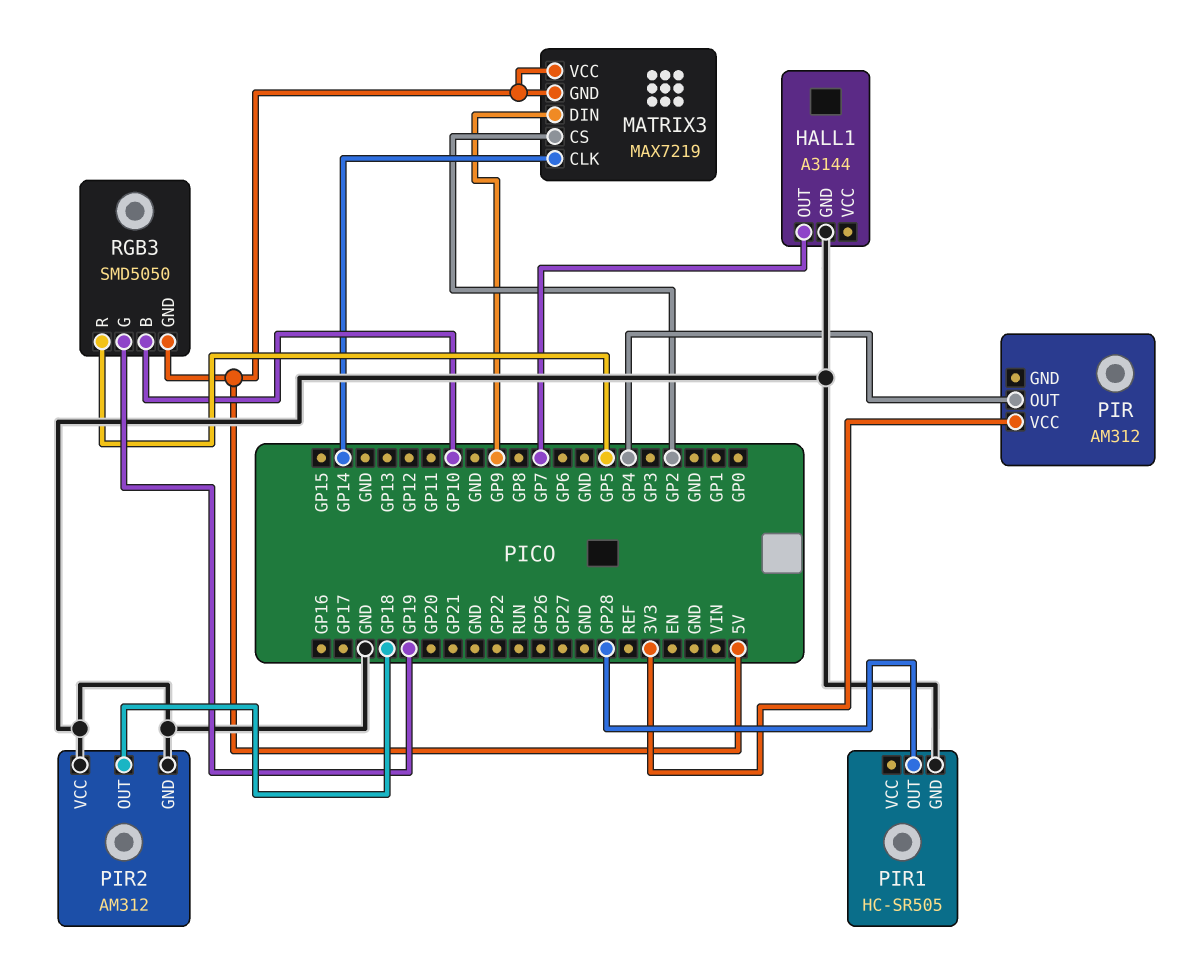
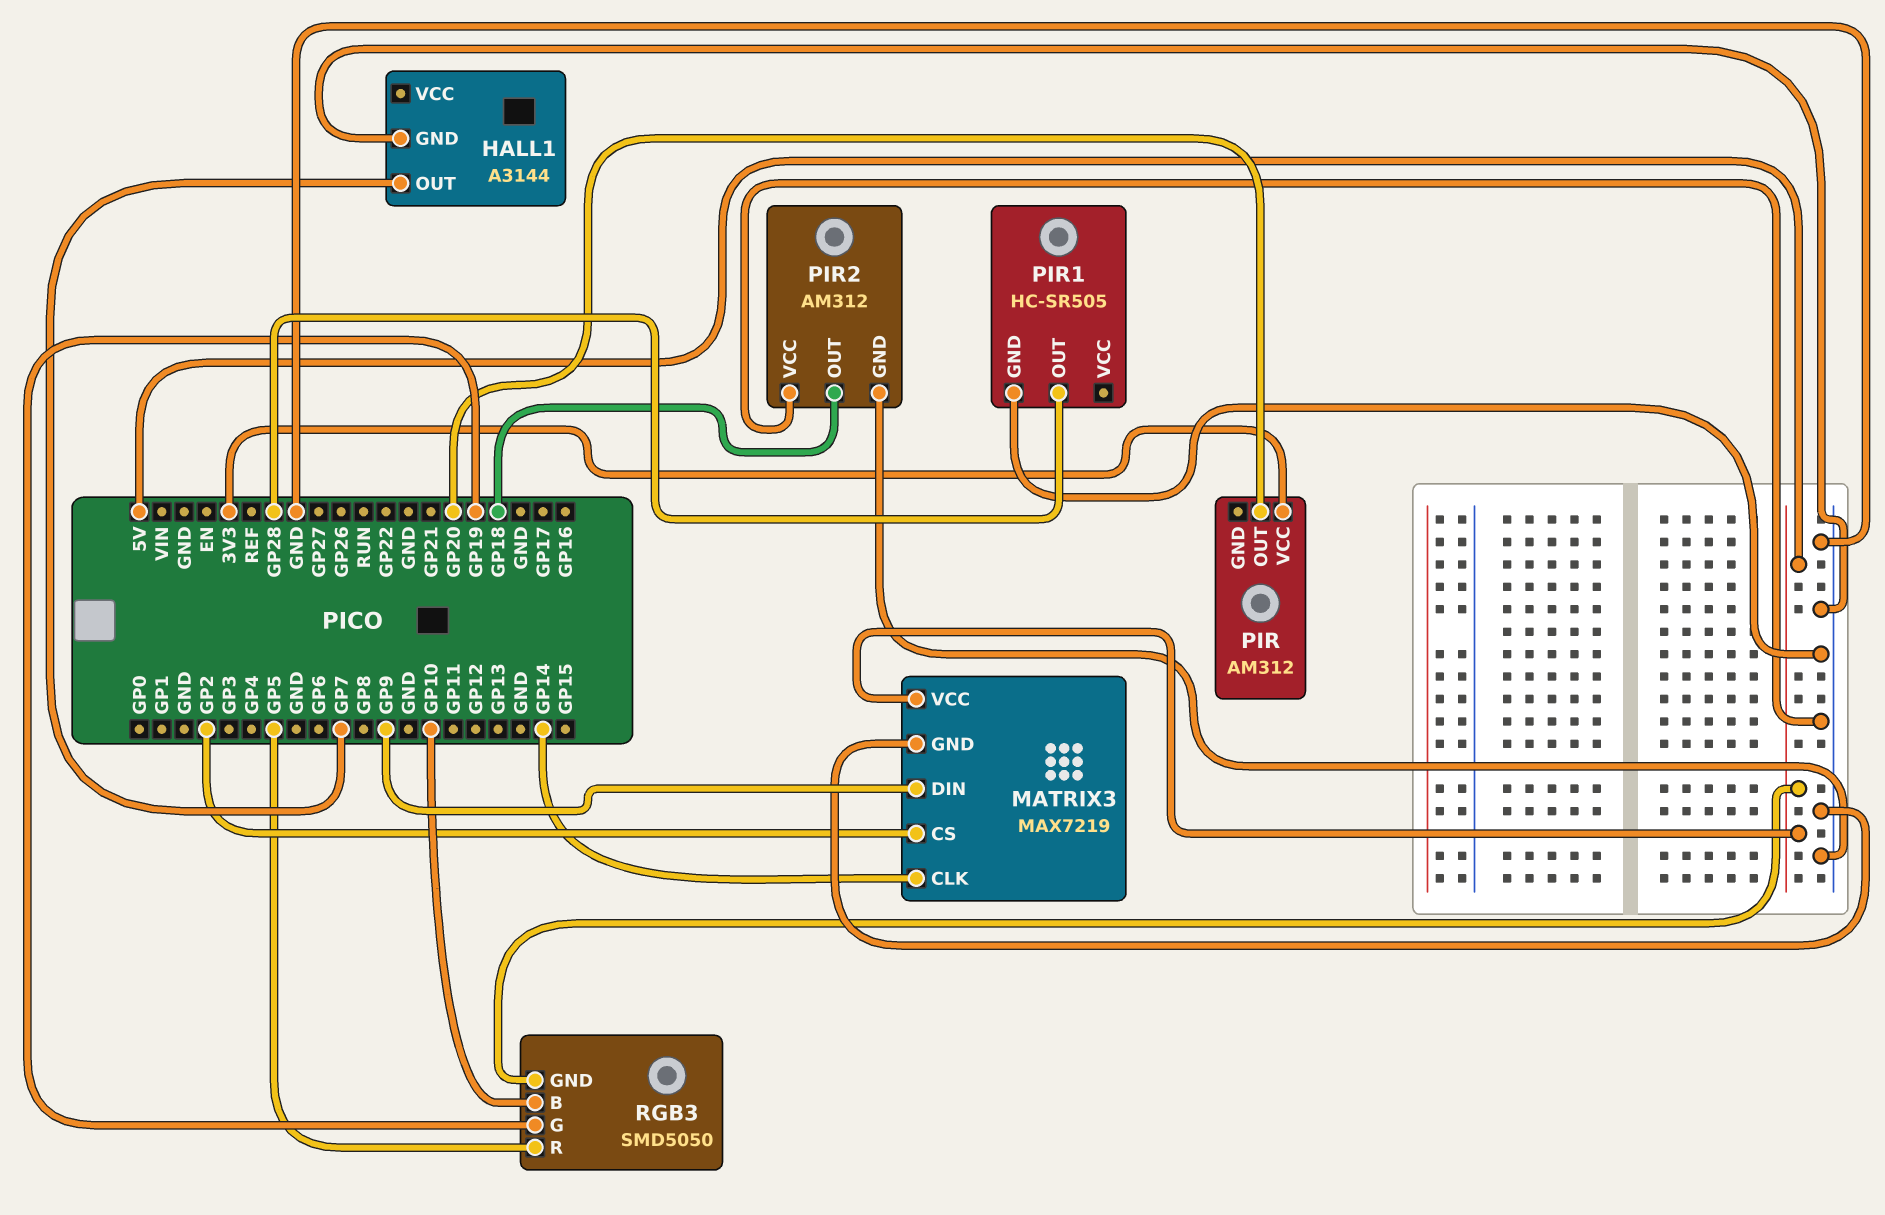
MATRIX3 pin GND: 5V -> GND
PIR pin OUT: GP4 -> GP20

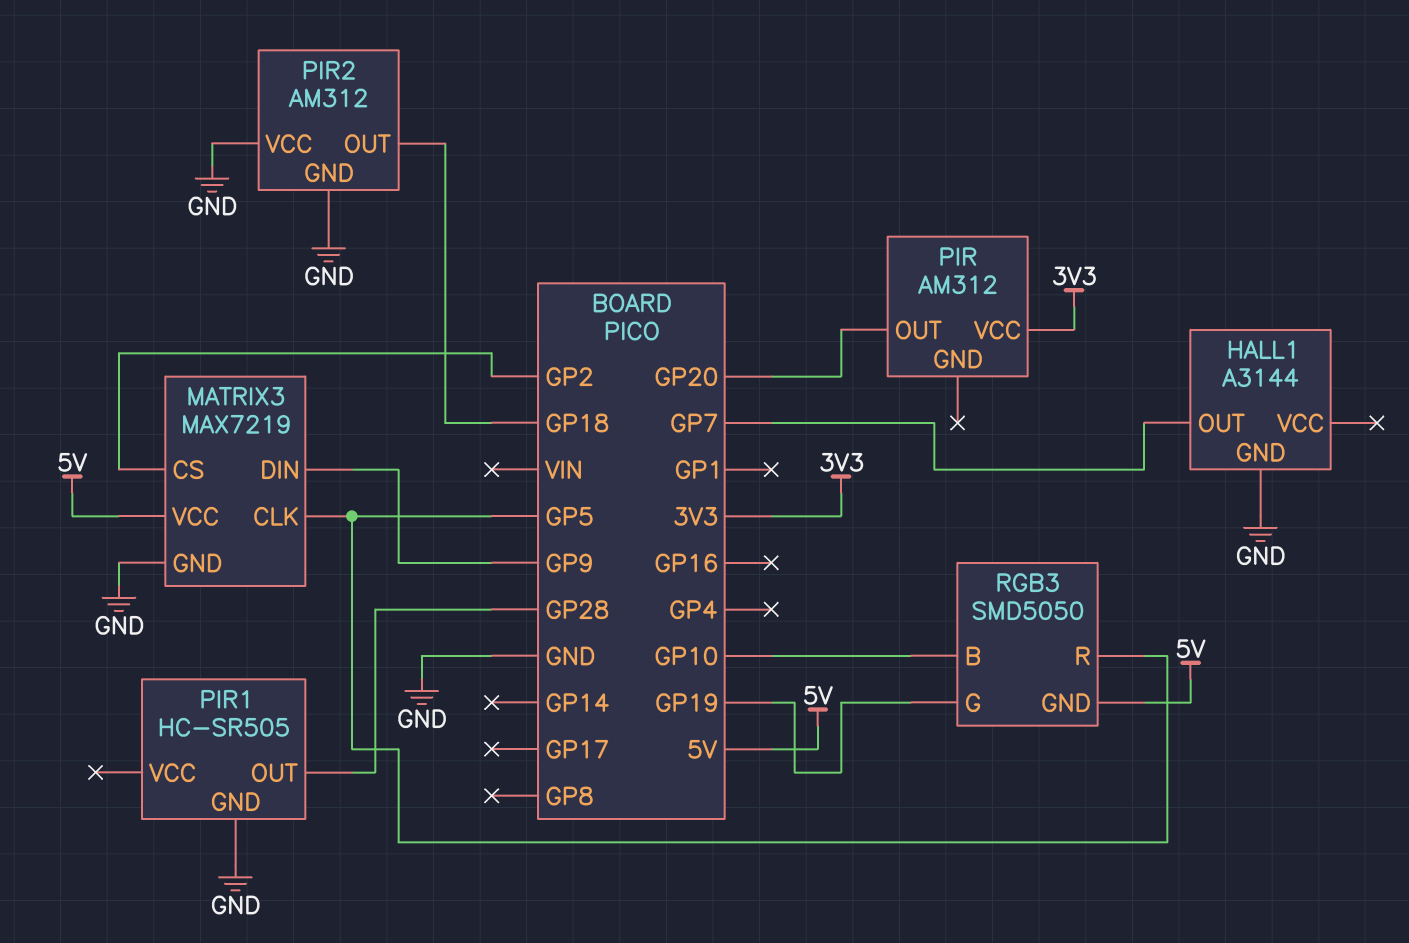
MATRIX3 pin CLK: GP14 -> GP5

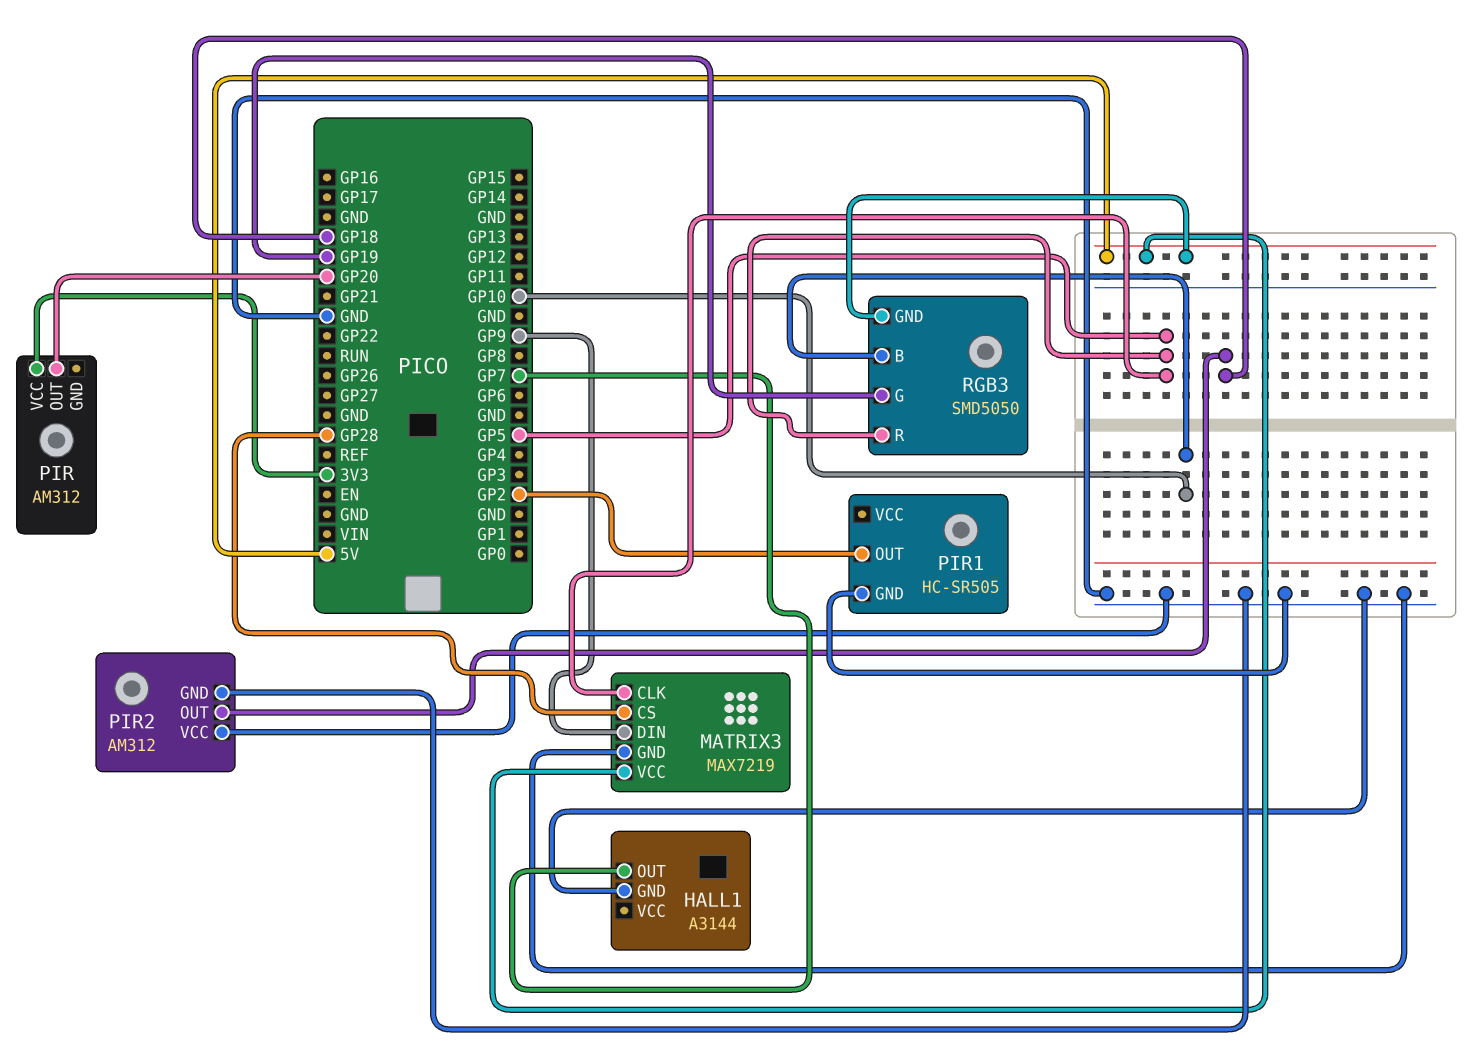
MATRIX3 pin CS: GP2 -> GP28
PIR1 pin OUT: GP28 -> GP2

